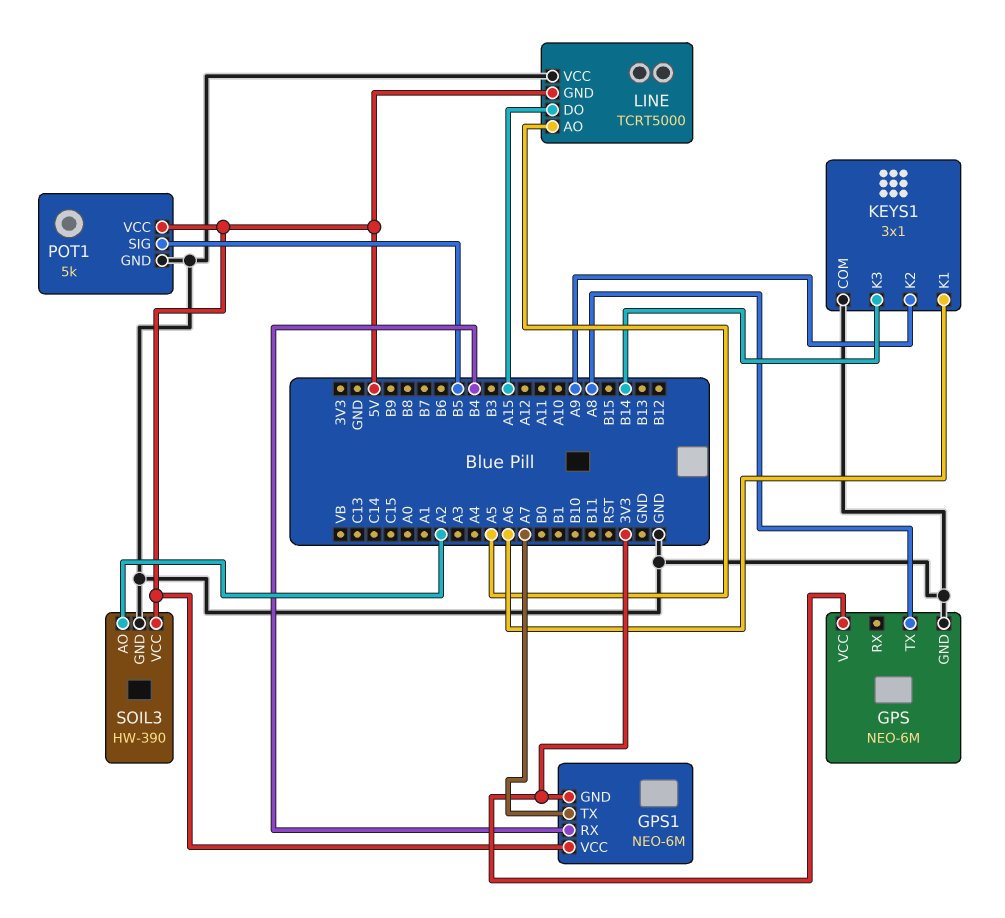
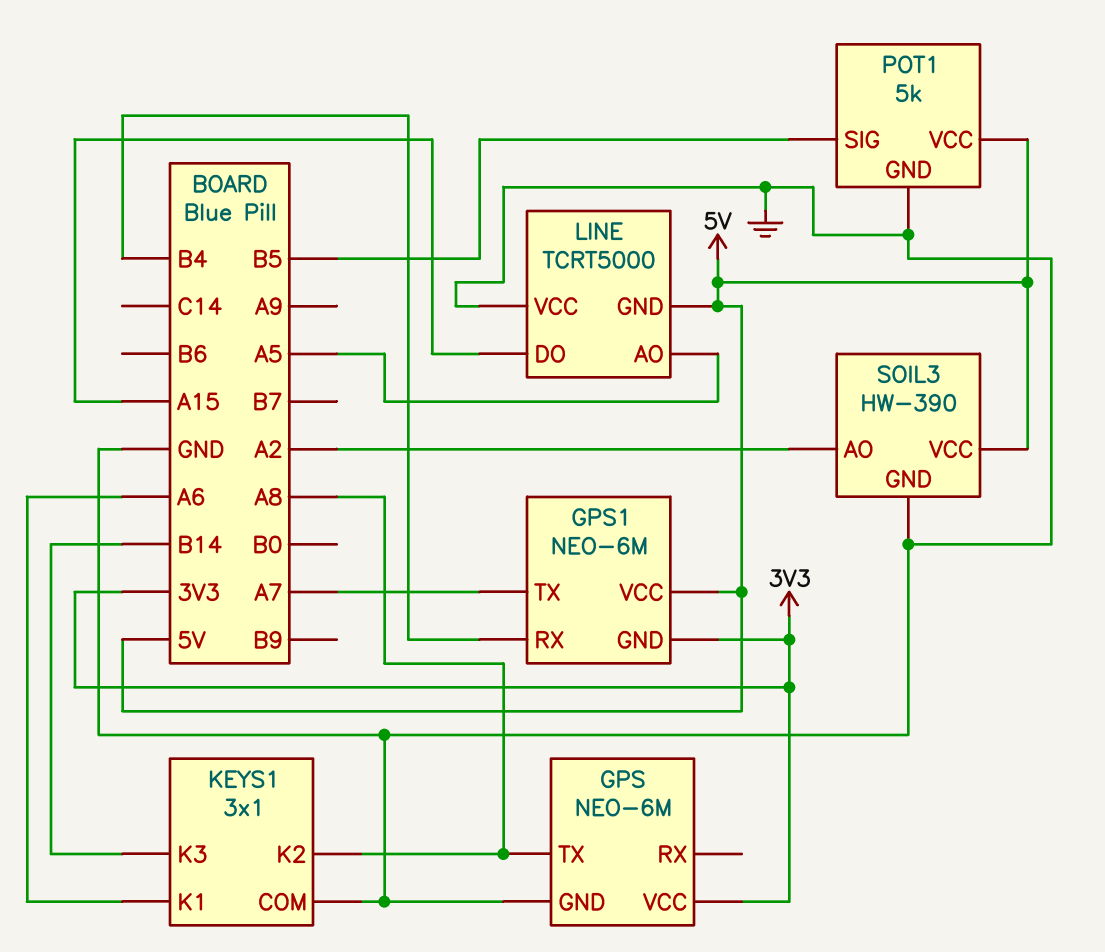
KEYS1 pin K2: A9 -> A8

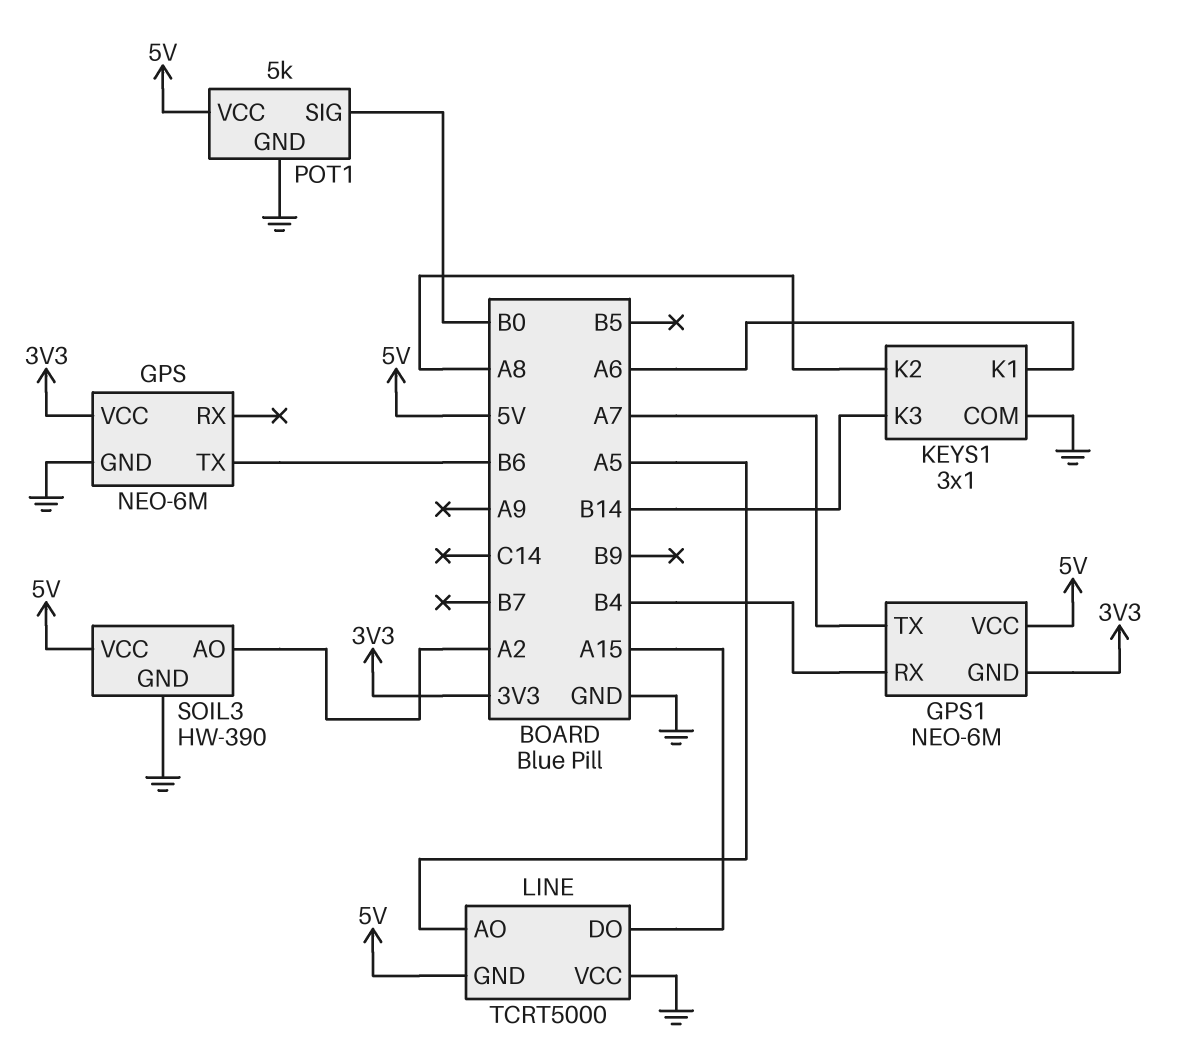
GPS pin TX: A8 -> B6
POT1 pin SIG: B5 -> B0

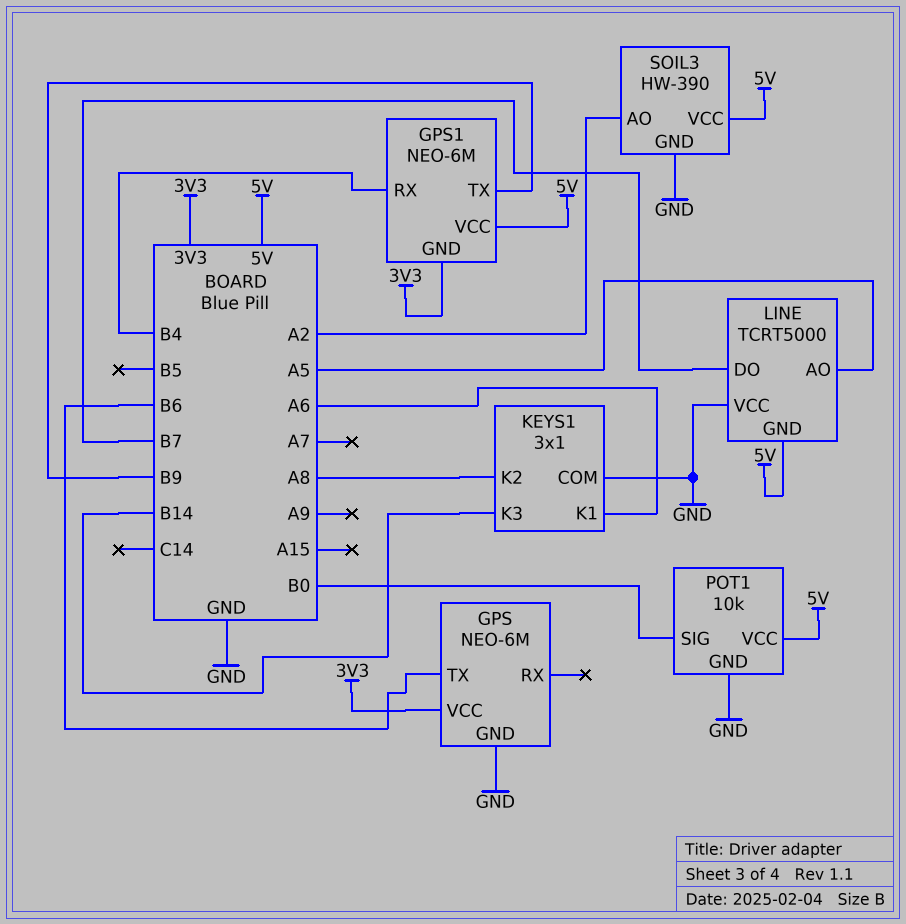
GPS1 pin TX: A7 -> B9
LINE pin DO: A15 -> B7
POT1: 5k -> 10k

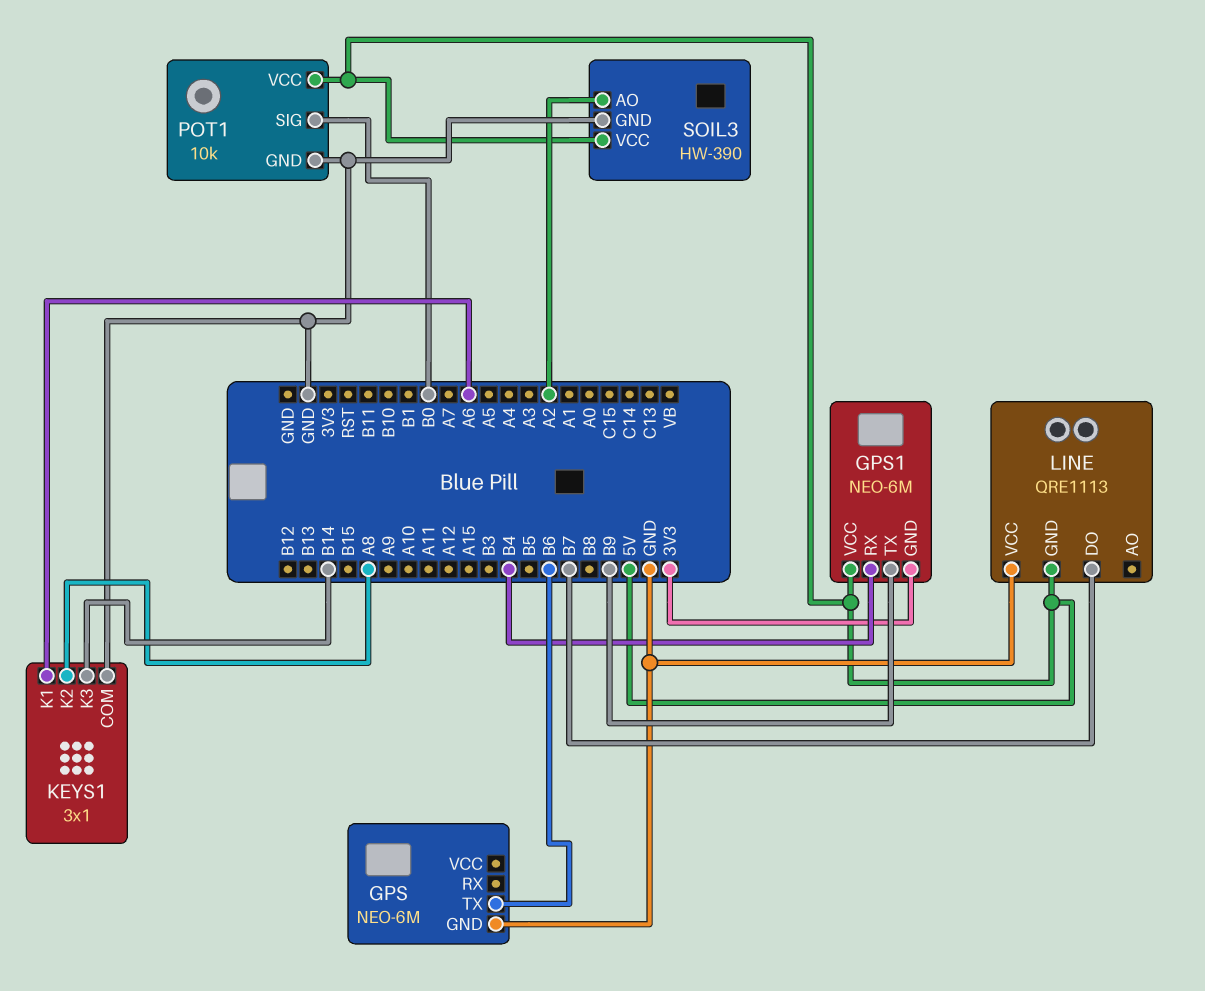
GPS pin VCC: 3V3 -> none
LINE: TCRT5000 -> QRE1113
LINE pin AO: A5 -> none

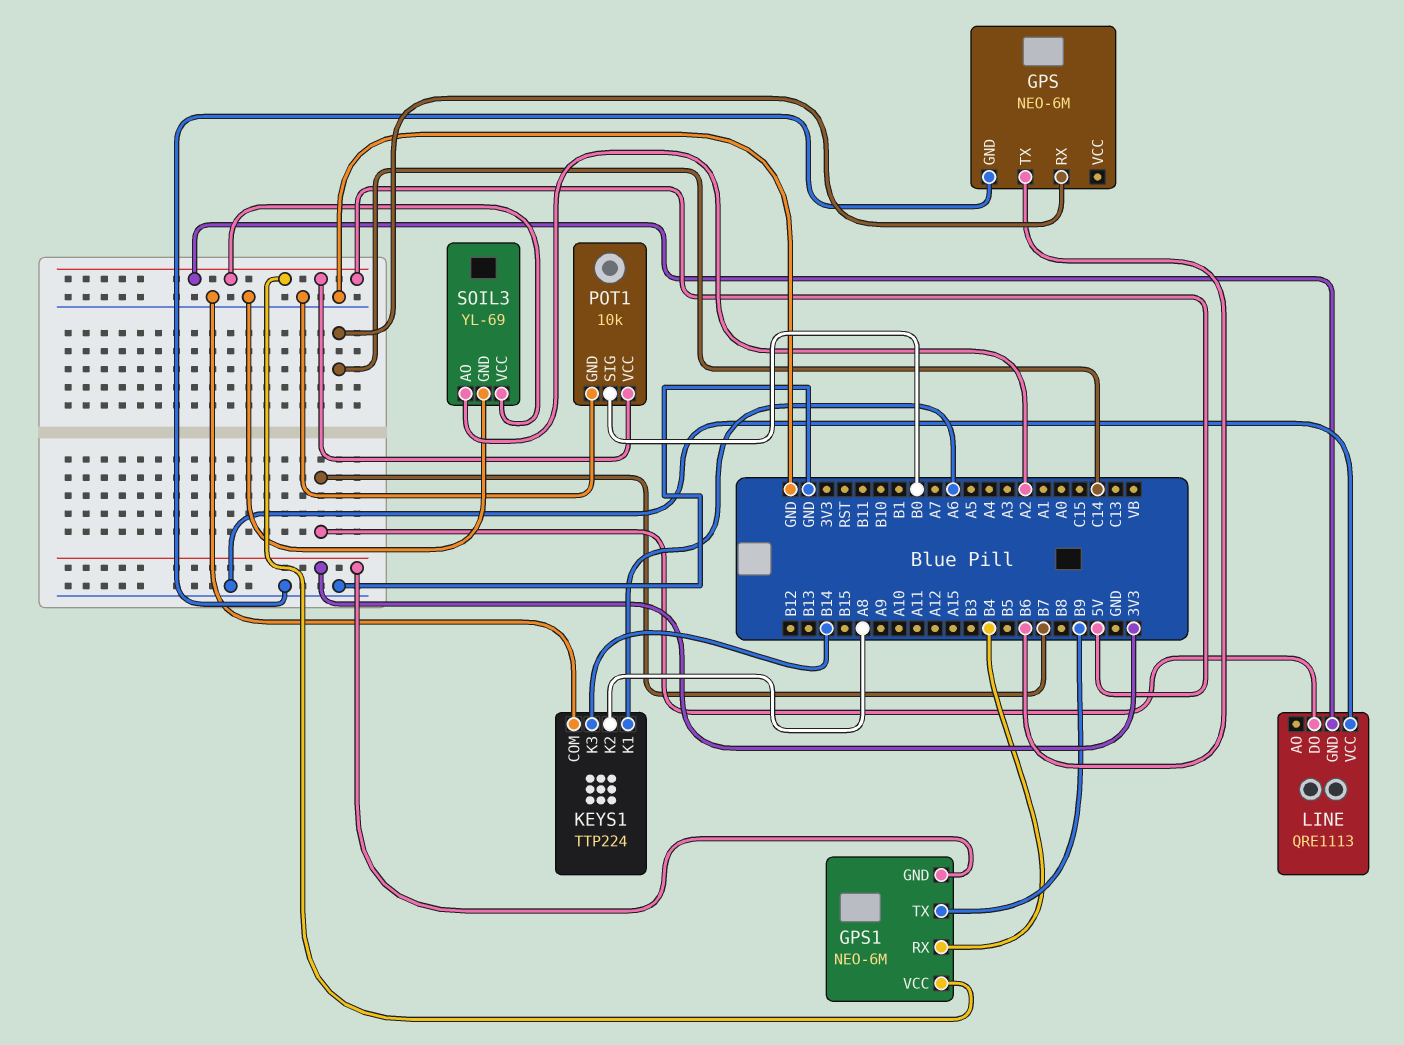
GPS pin RX: none -> C14
KEYS1: 3x1 -> TTP224
SOIL3: HW-390 -> YL-69

